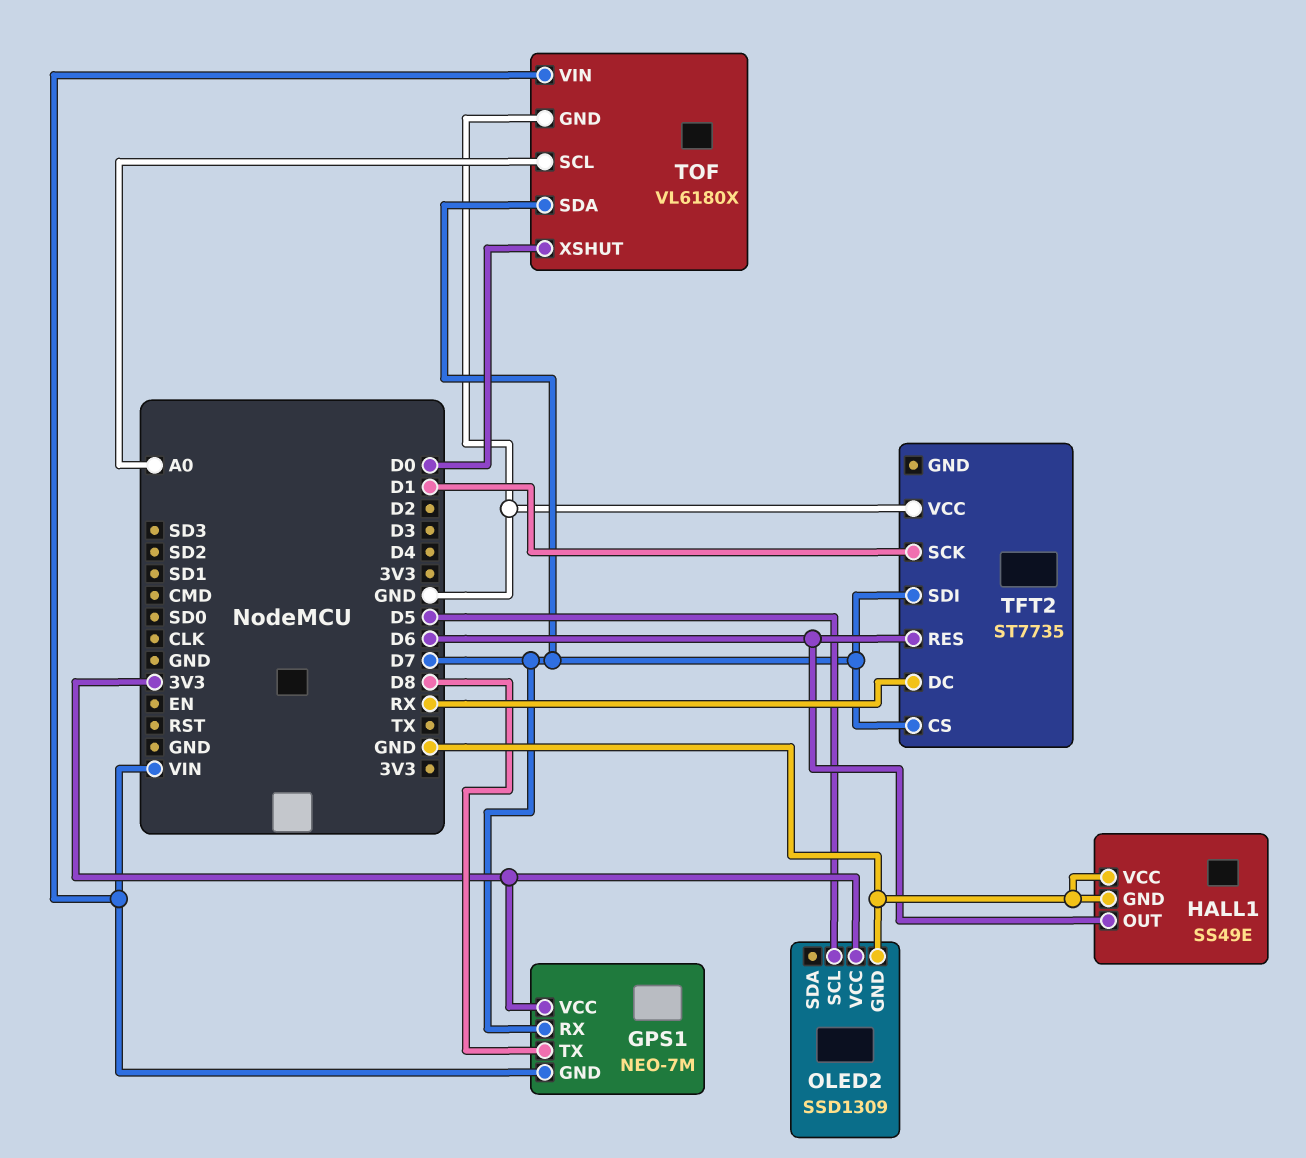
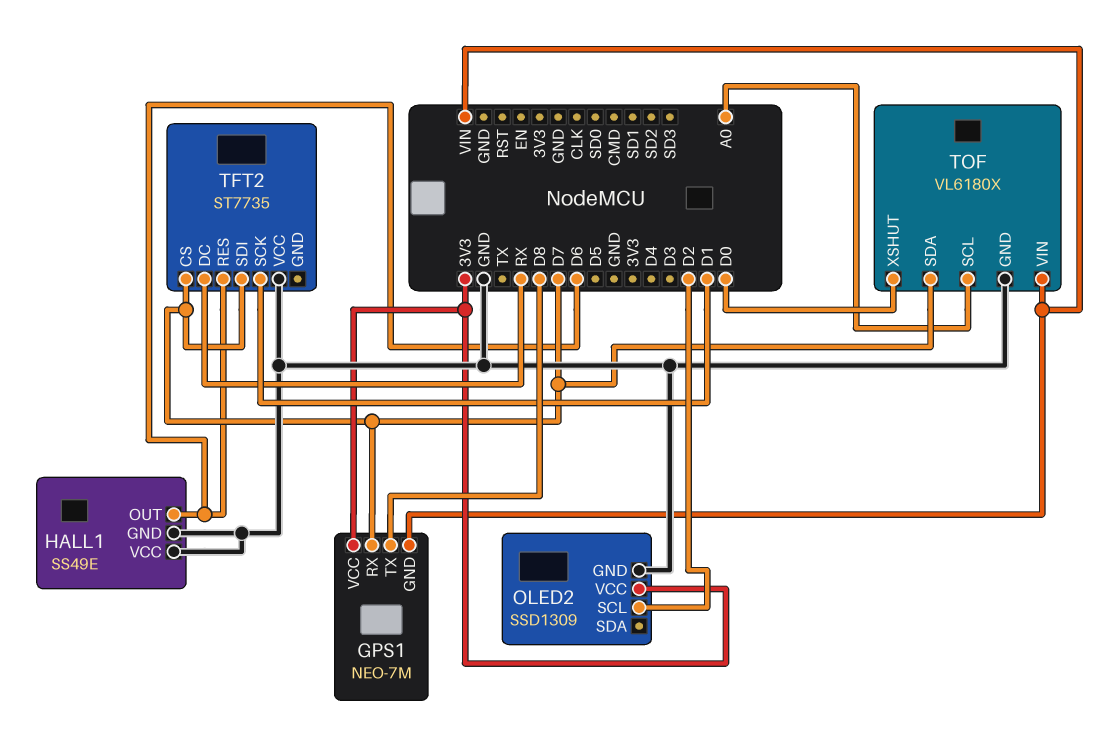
OLED2 pin SCL: D5 -> D2

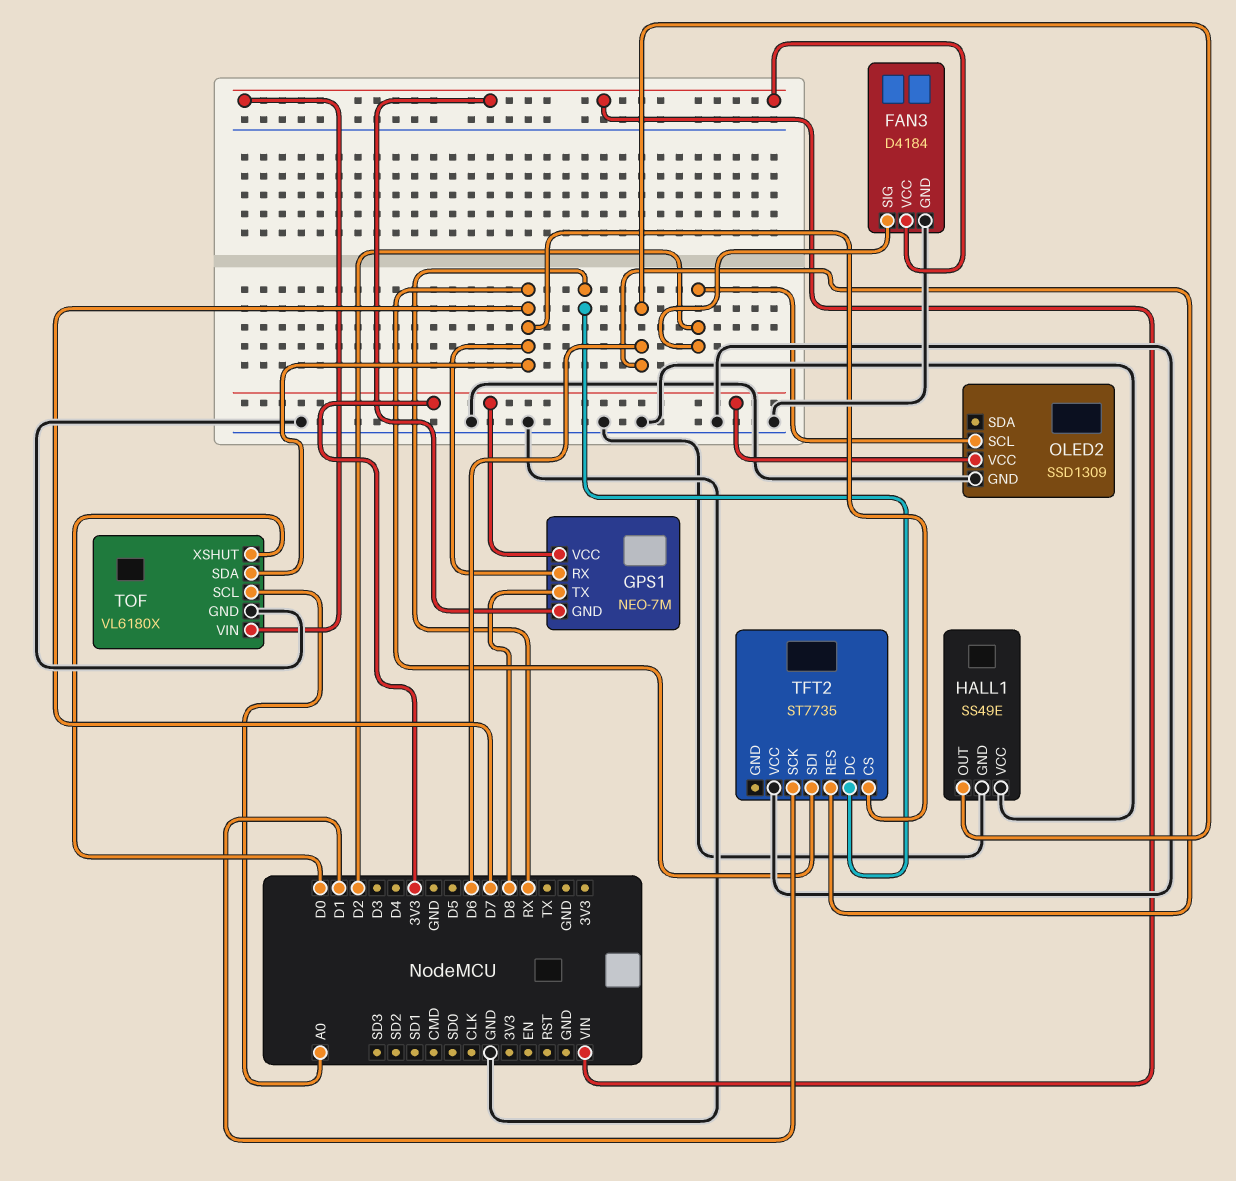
FAN3: none -> D4184
FAN3 pin GND: none -> GND
FAN3 pin SIG: none -> D2
FAN3 pin VCC: none -> VIN

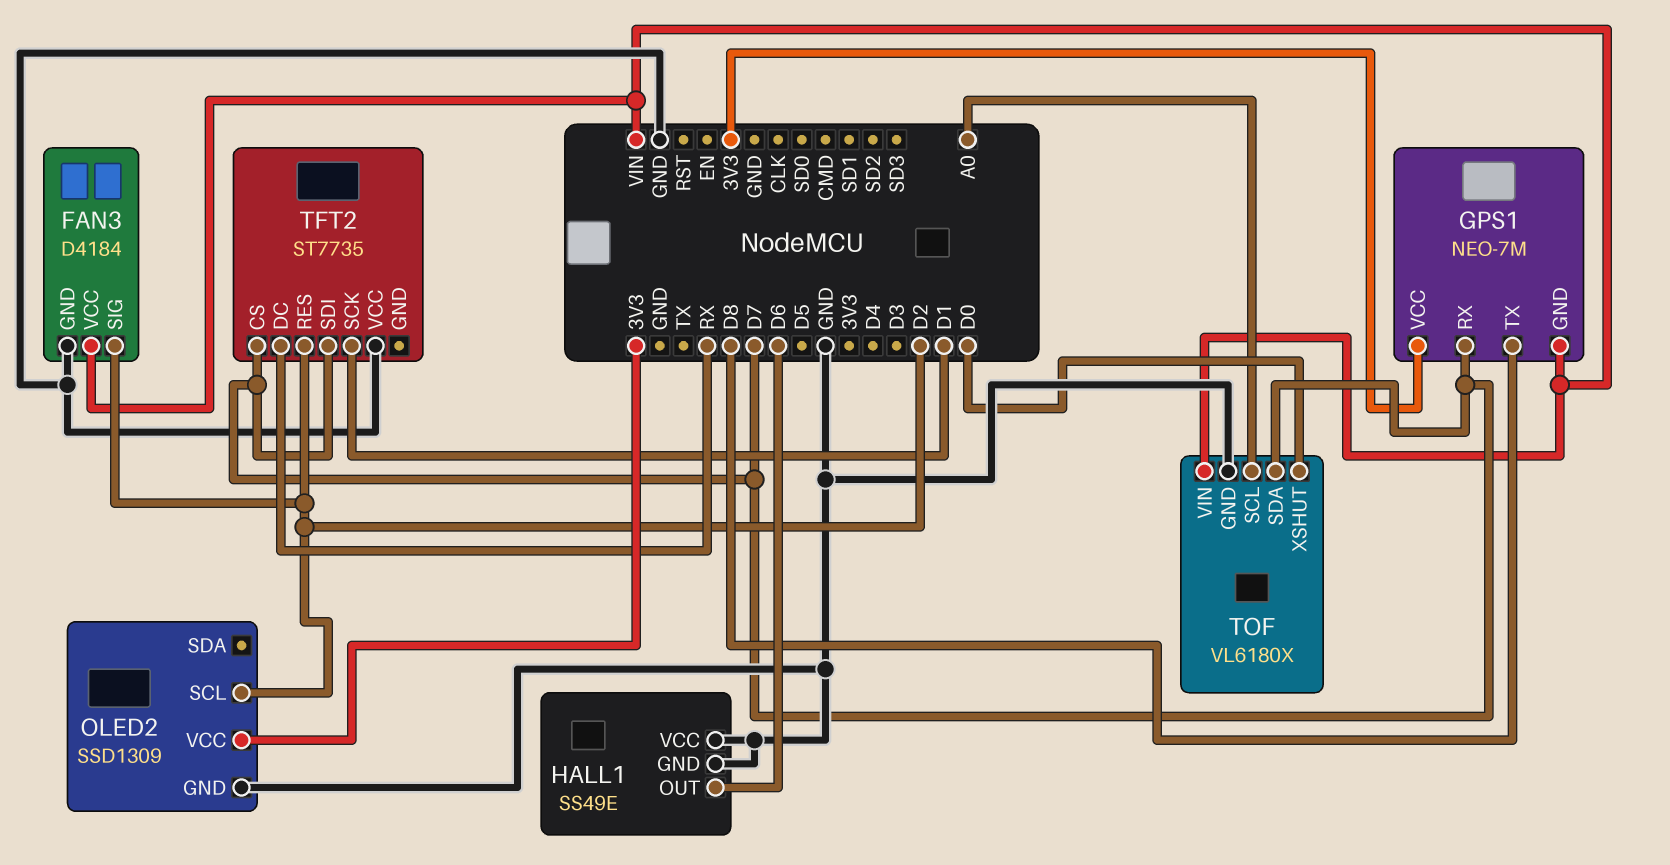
TFT2 pin RES: D6 -> D2

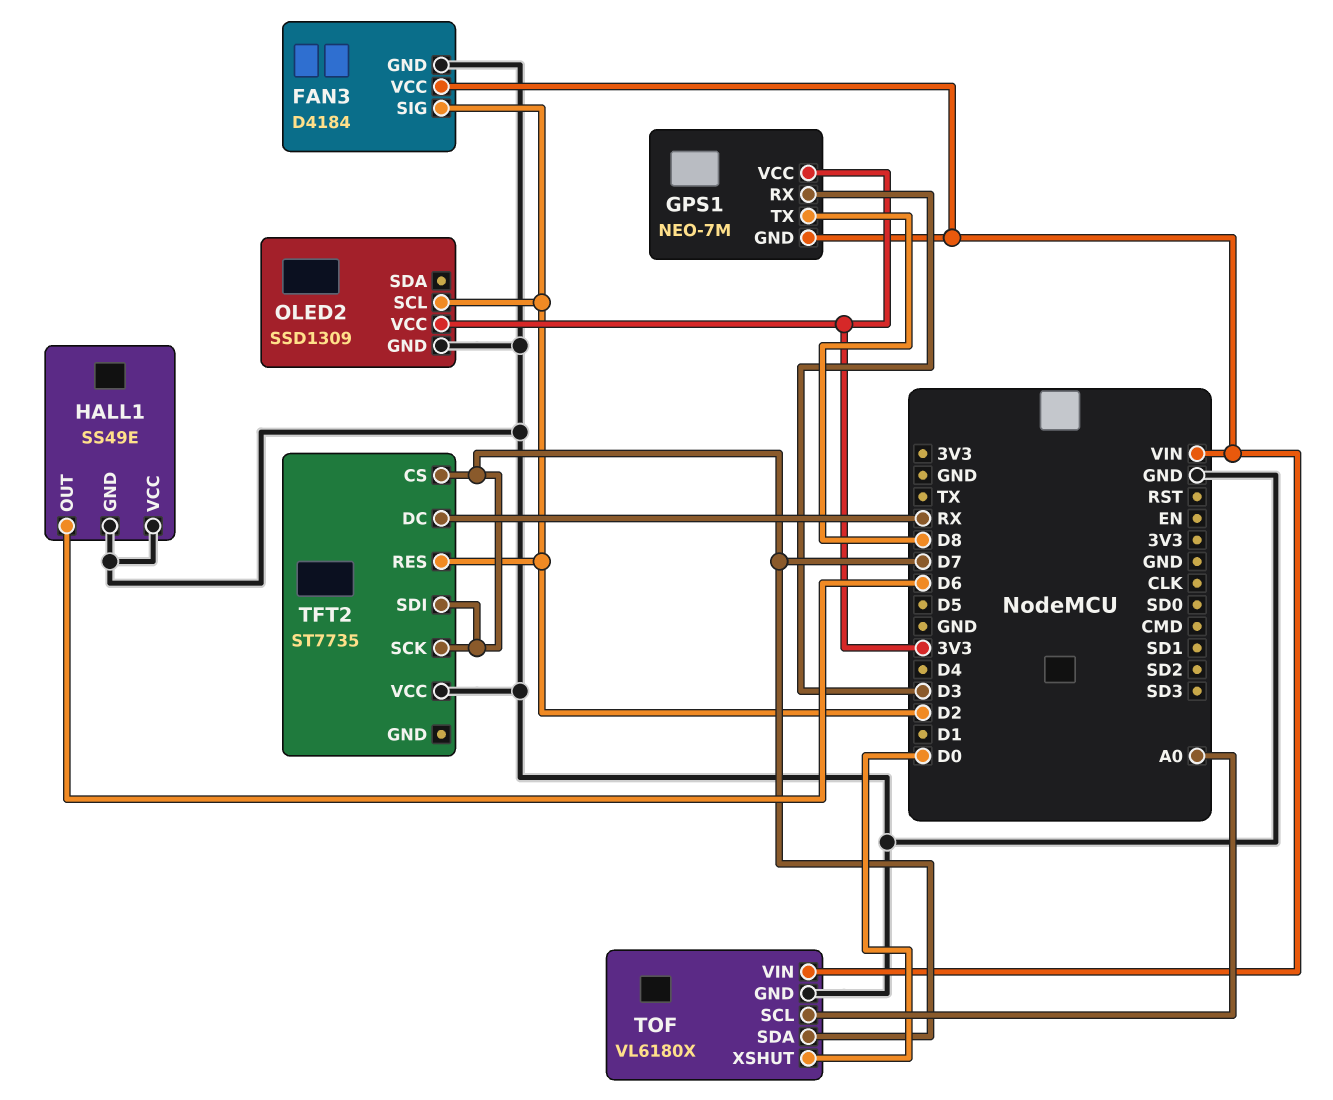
GPS1 pin RX: D7 -> D3
TFT2 pin SCK: D1 -> D7

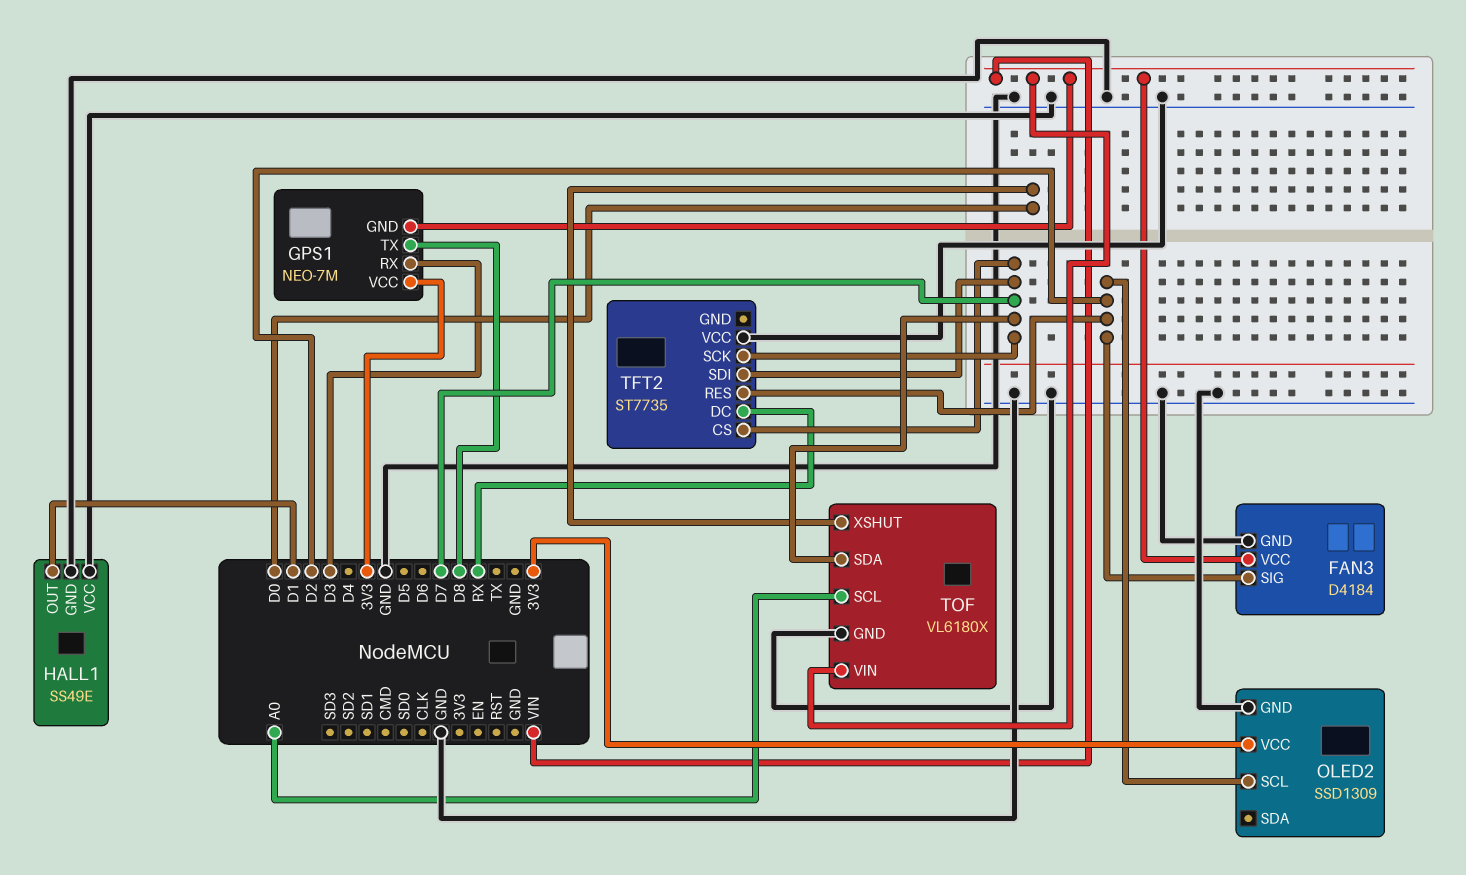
HALL1 pin OUT: D6 -> D1

